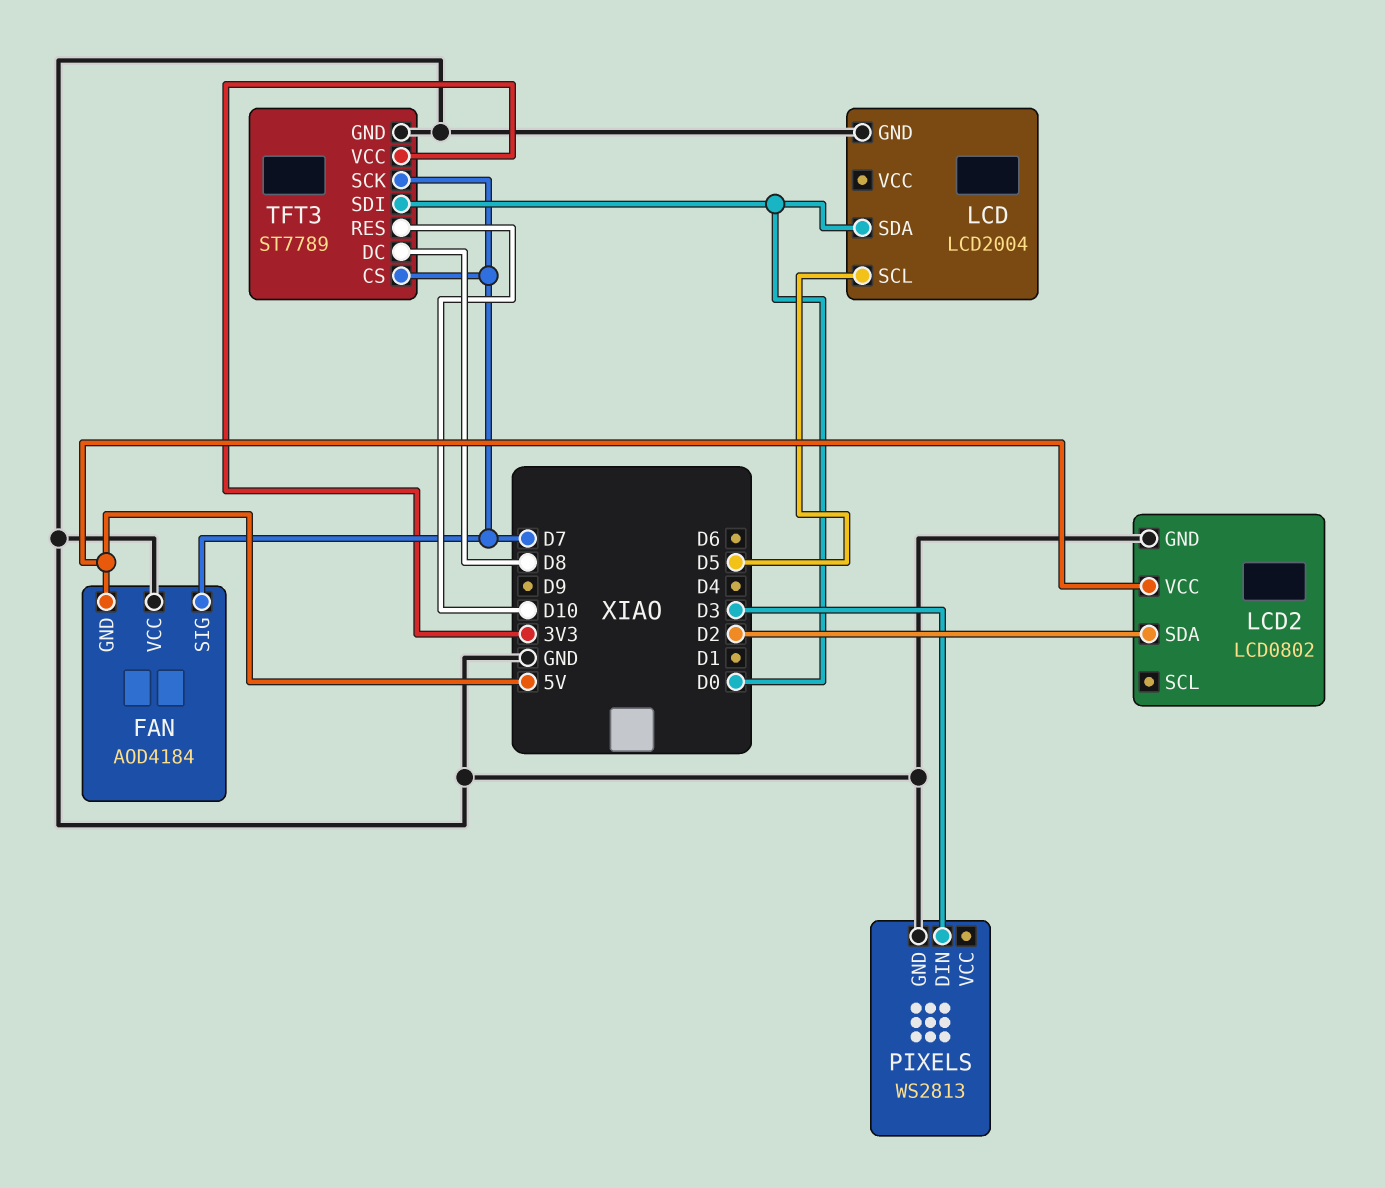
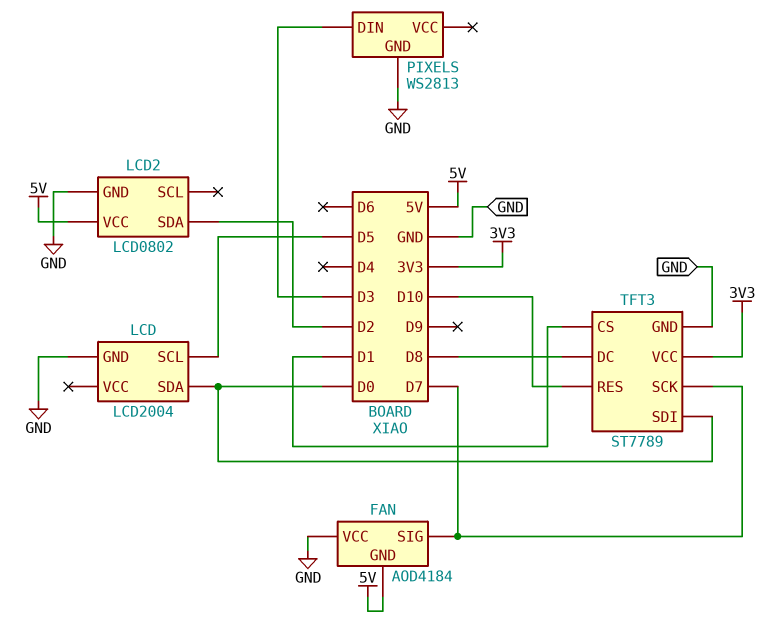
TFT3 pin CS: D7 -> D1

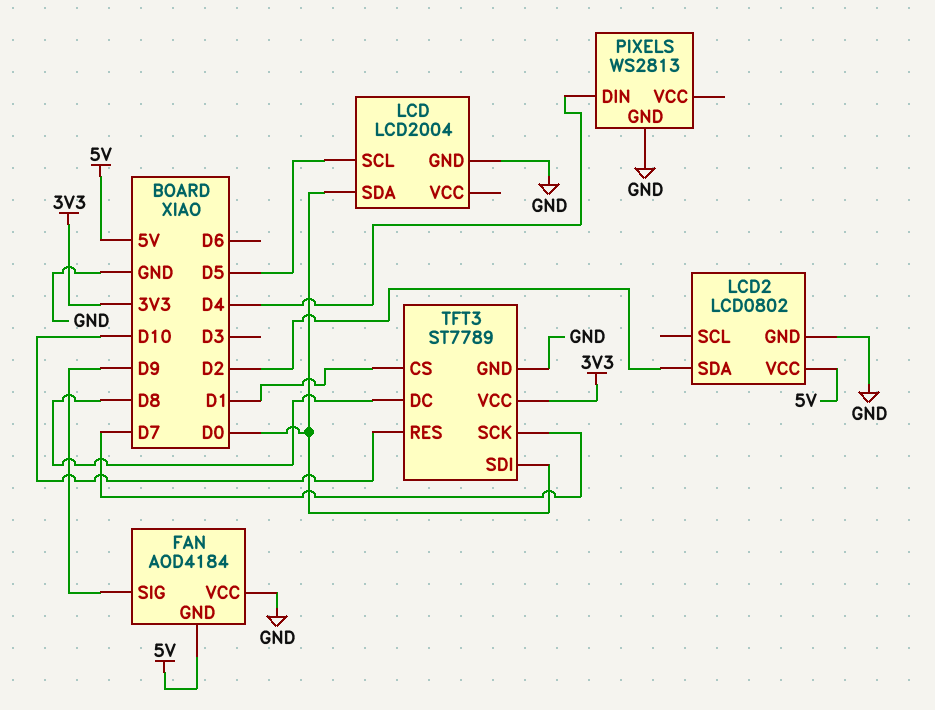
FAN pin SIG: D7 -> D9
PIXELS pin DIN: D3 -> D4

